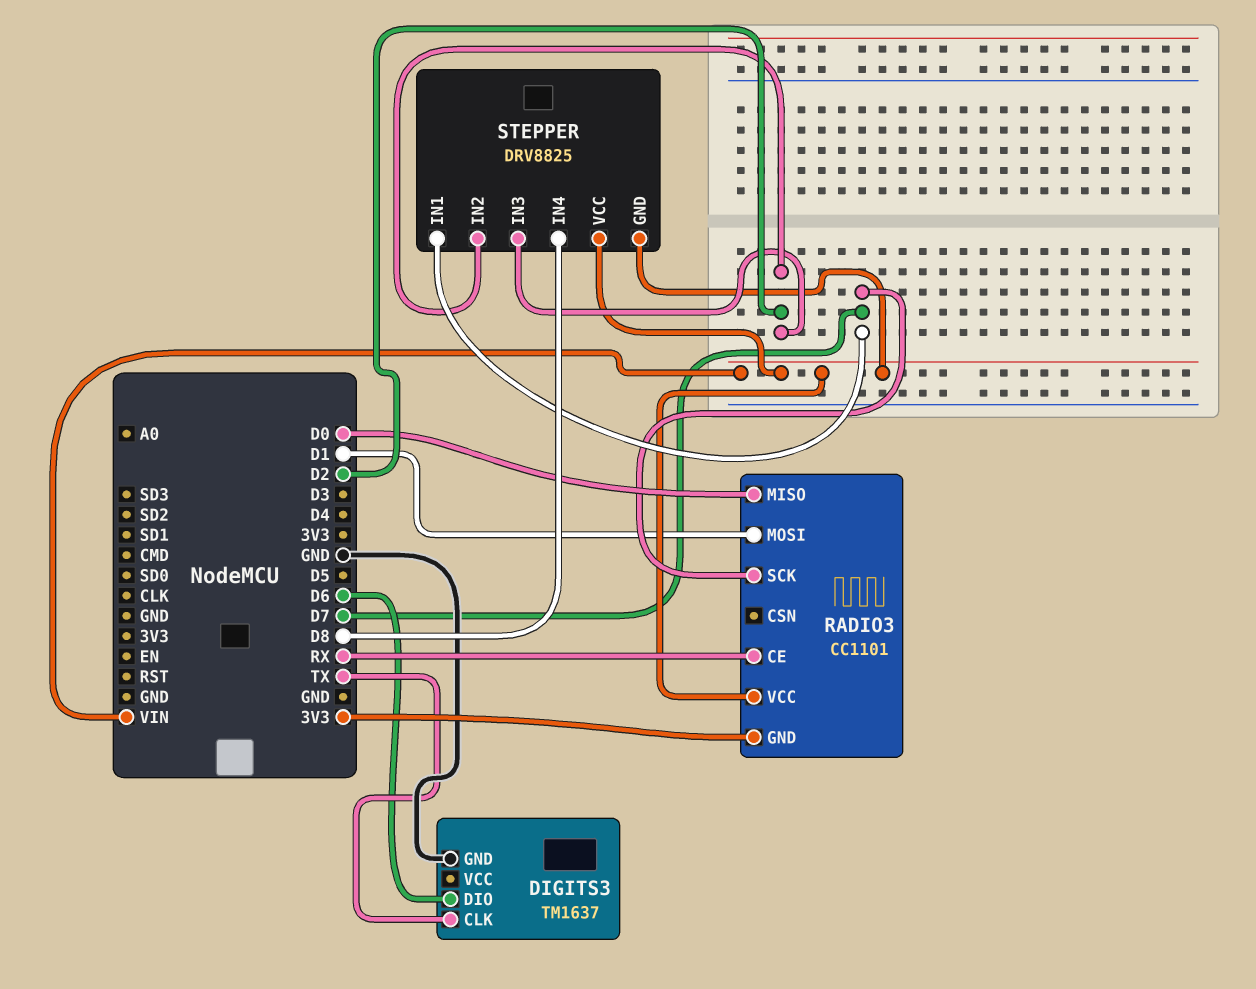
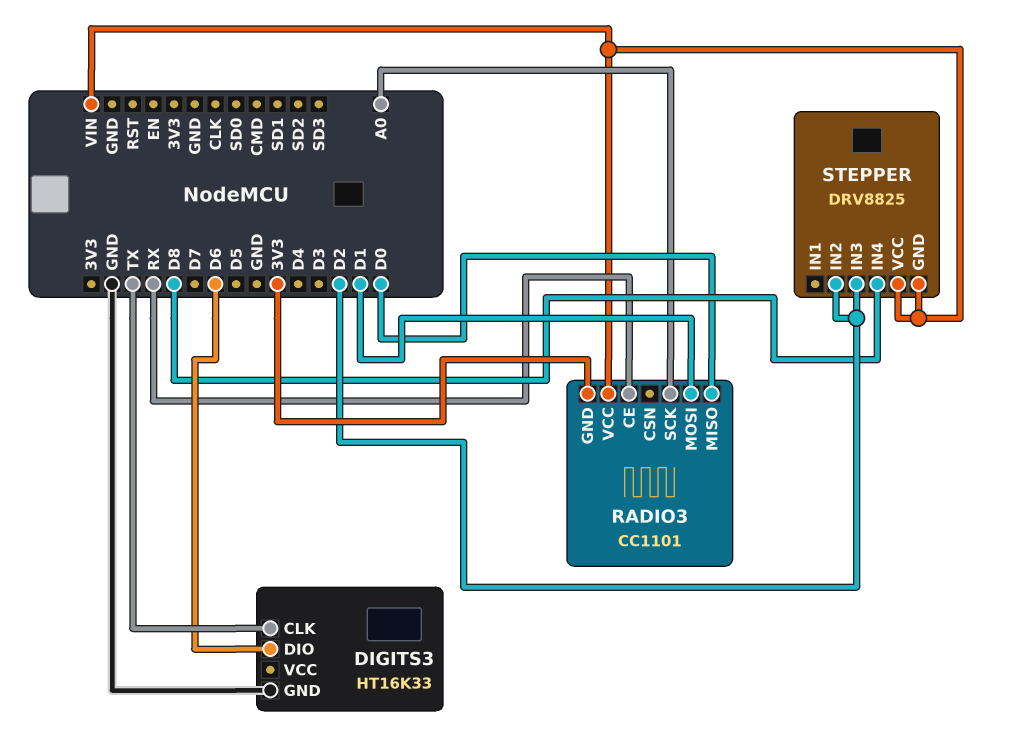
DIGITS3: TM1637 -> HT16K33
RADIO3 pin SCK: D7 -> A0
STEPPER pin IN1: D7 -> none

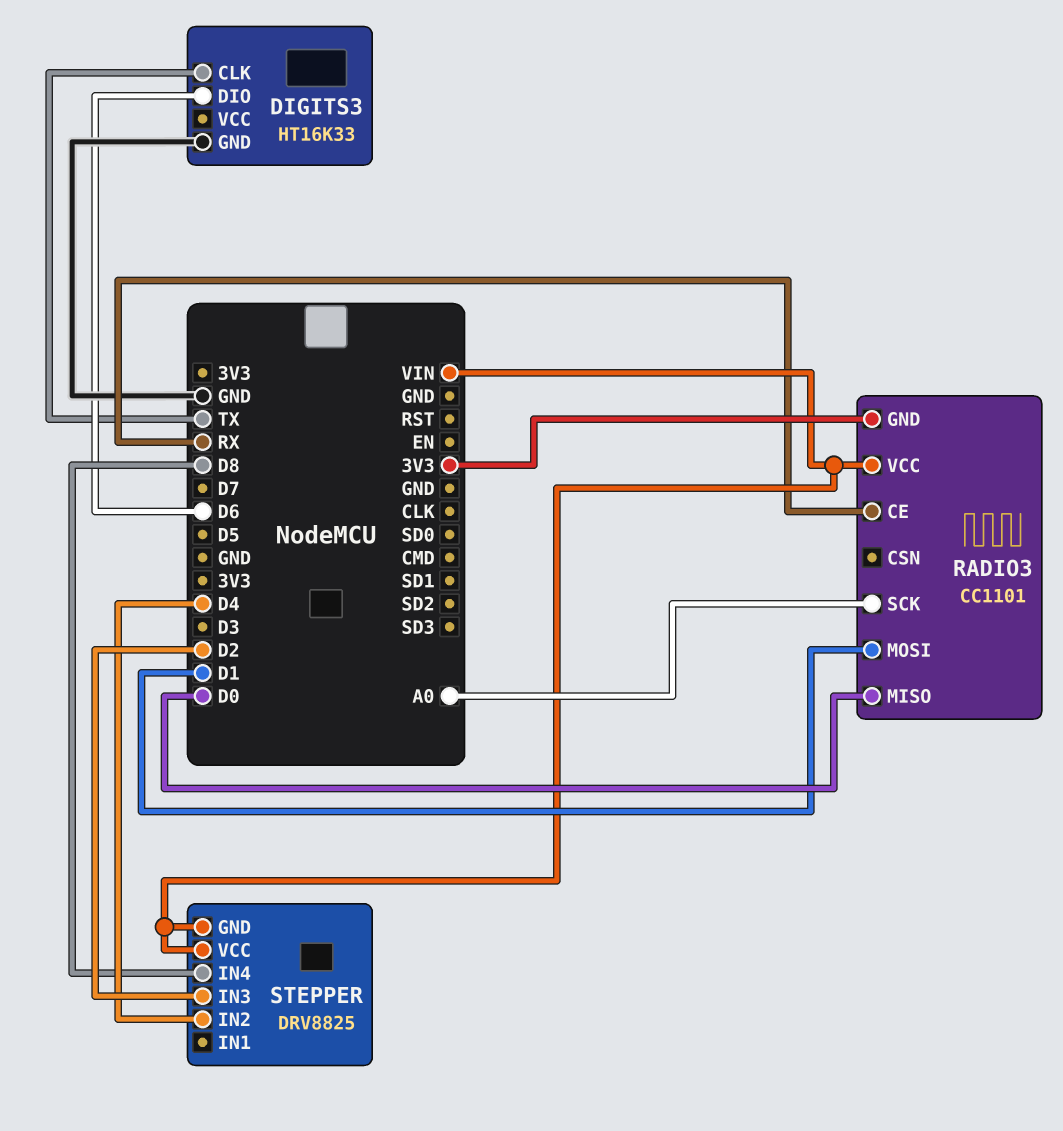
STEPPER pin IN2: D2 -> D4

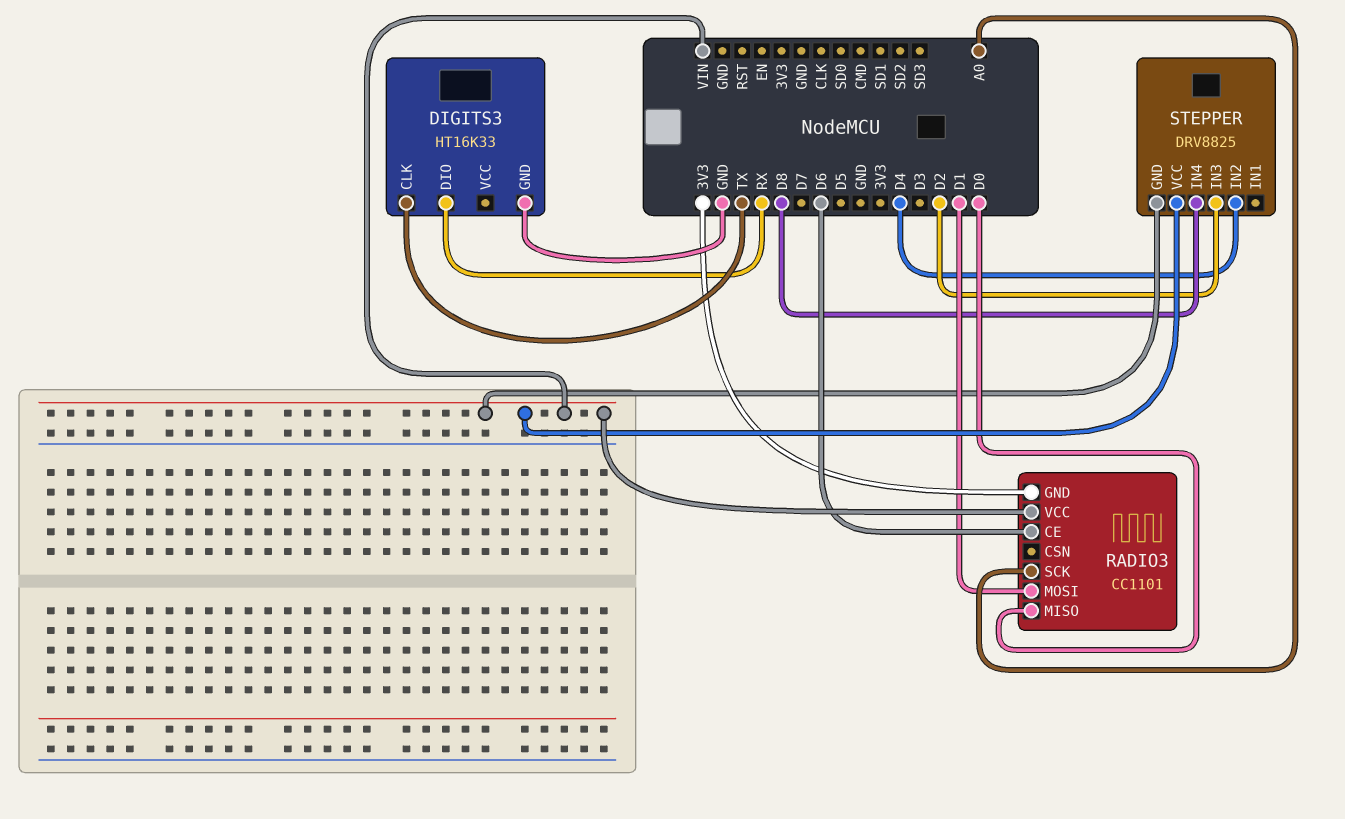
DIGITS3 pin DIO: D6 -> RX
RADIO3 pin CE: RX -> D6

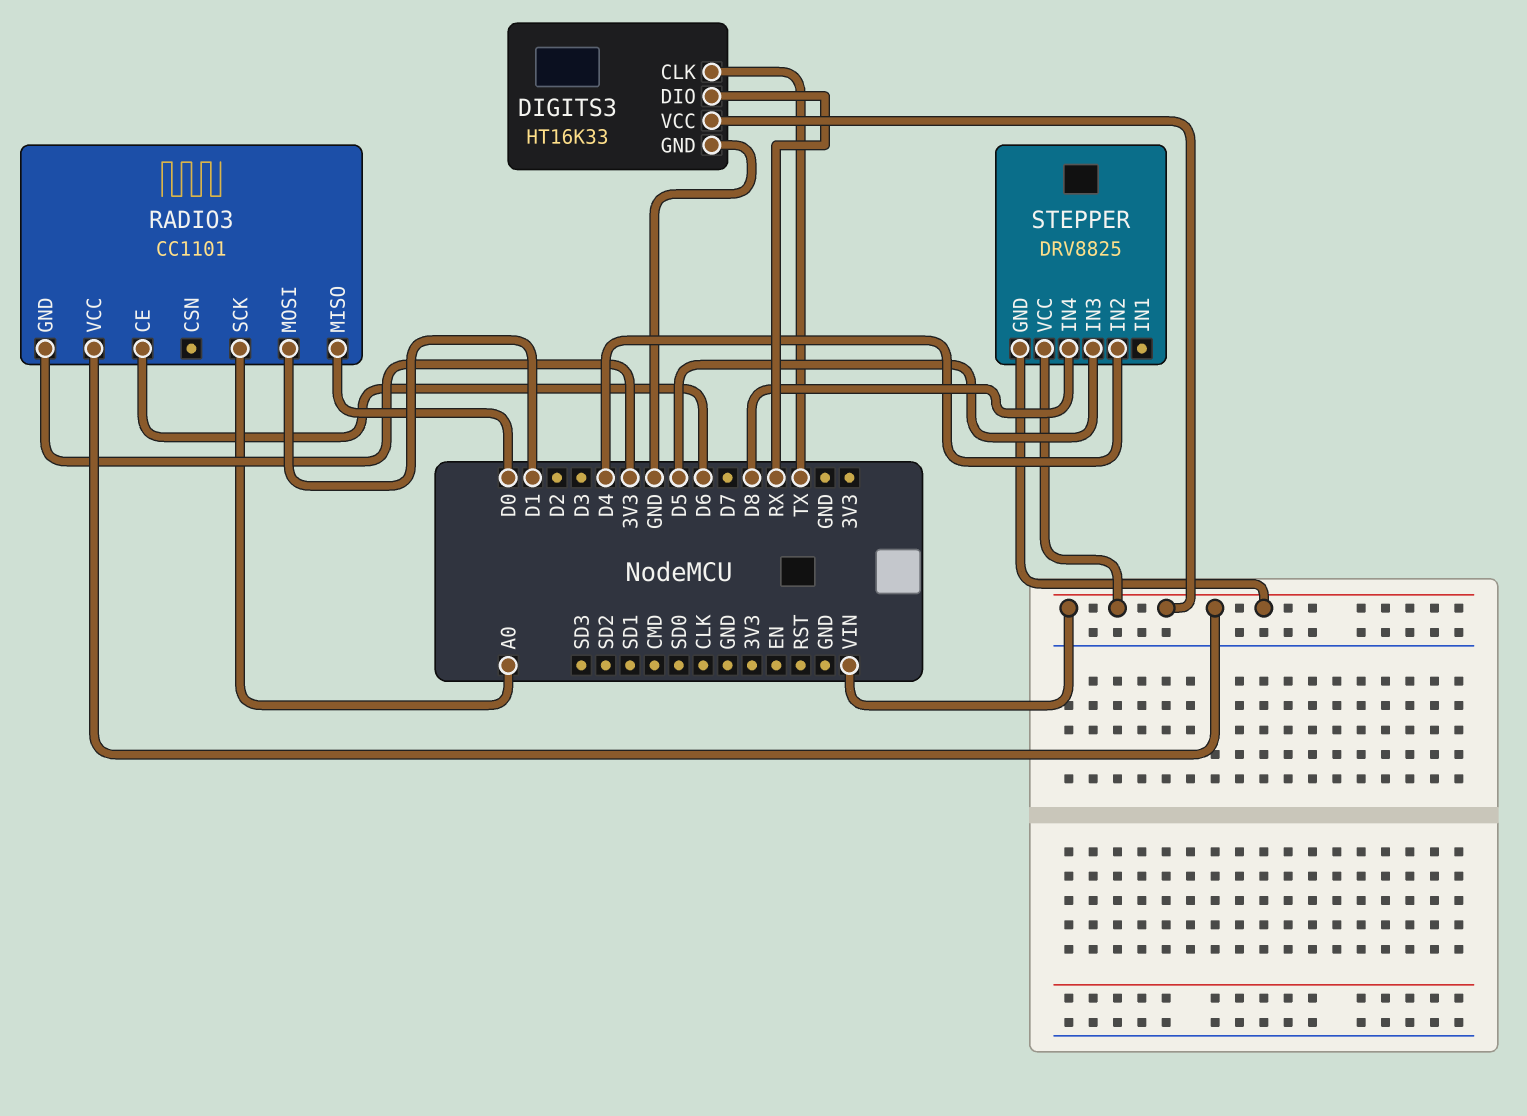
DIGITS3 pin VCC: none -> VIN
STEPPER pin IN3: D2 -> D5

